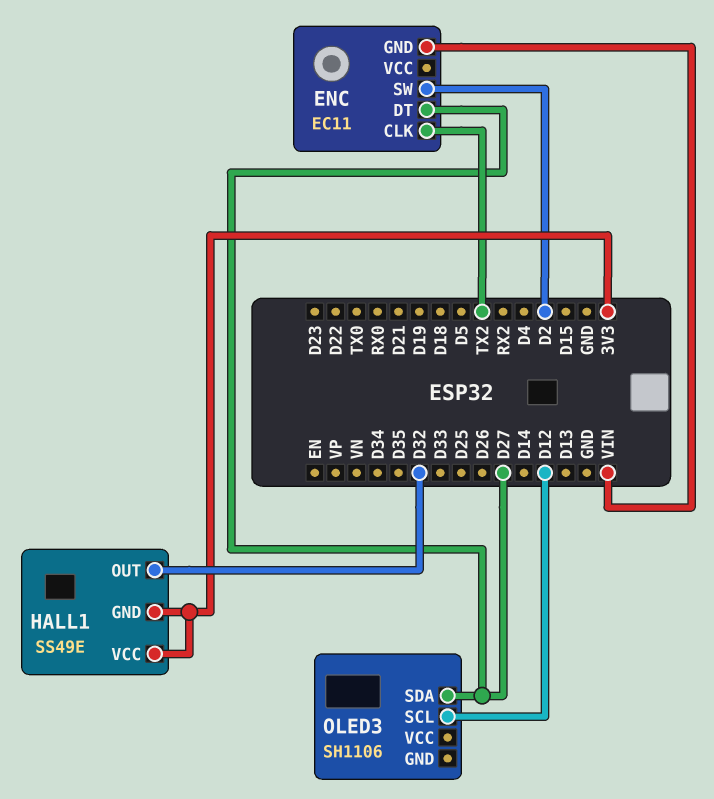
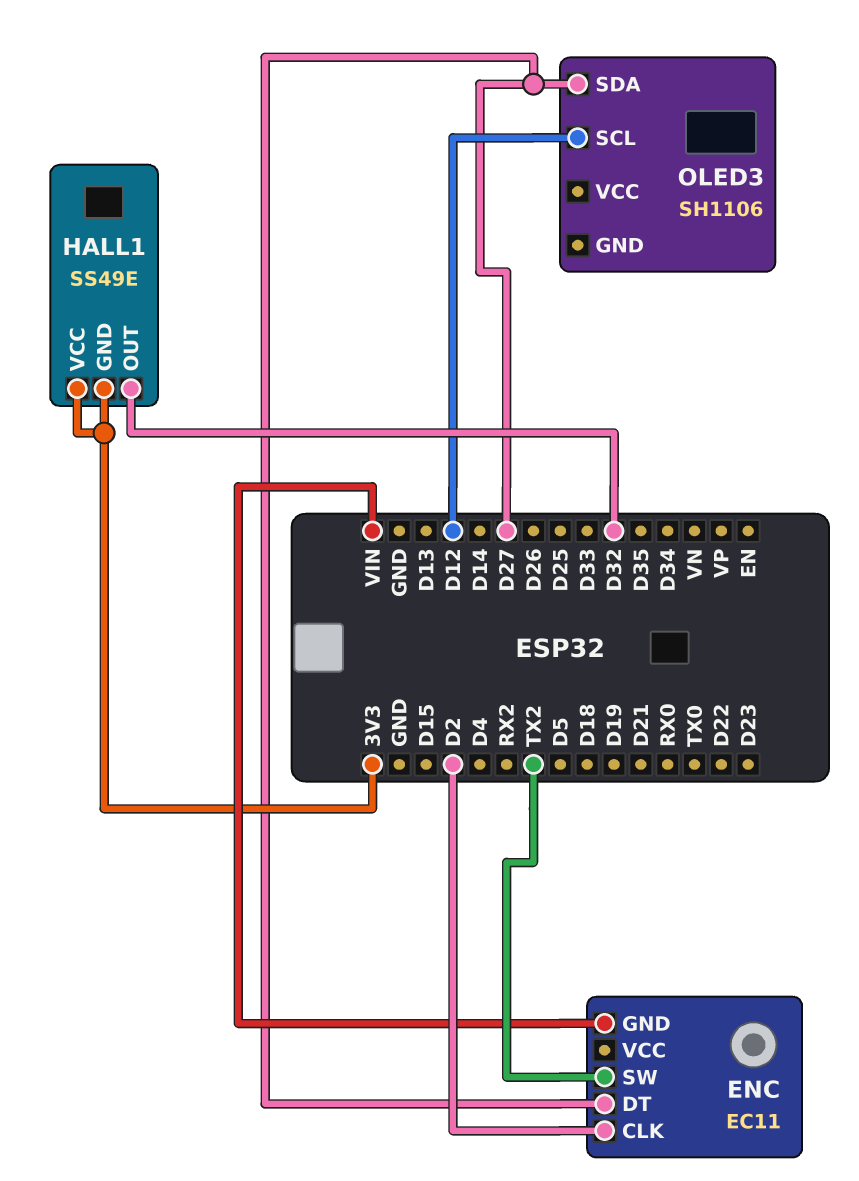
ENC pin CLK: TX2 -> D2
ENC pin SW: D2 -> TX2

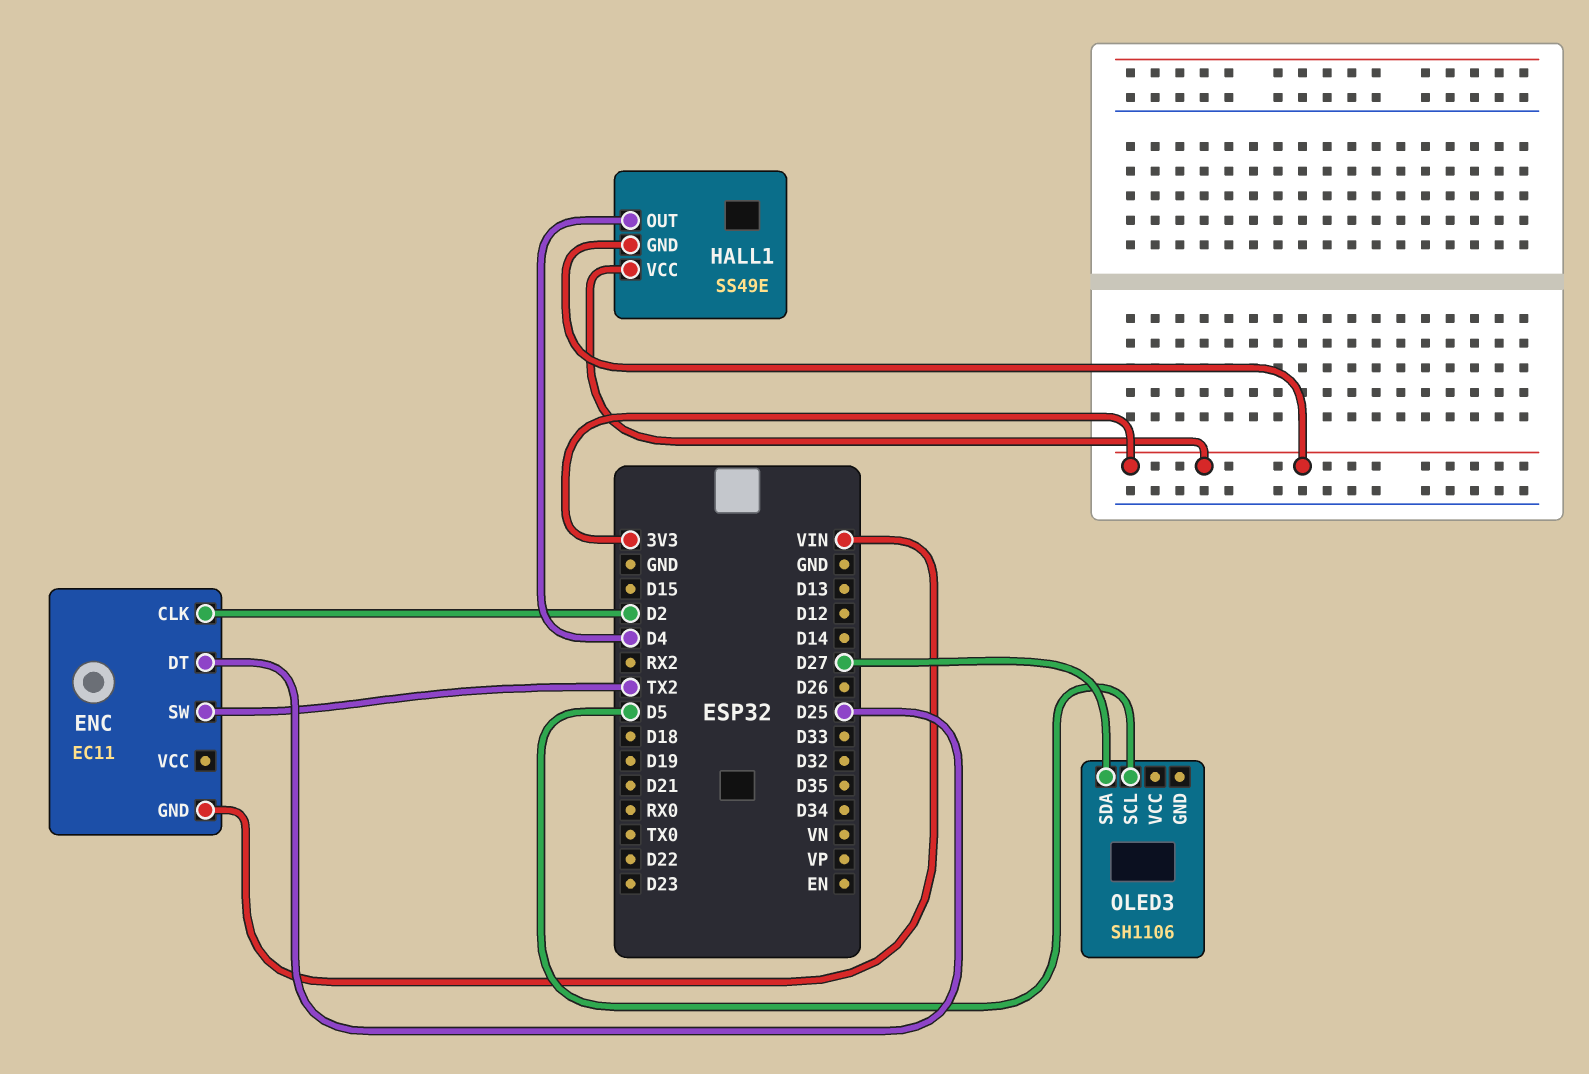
ENC pin DT: D27 -> D25
HALL1 pin OUT: D32 -> D4
OLED3 pin SCL: D12 -> D5

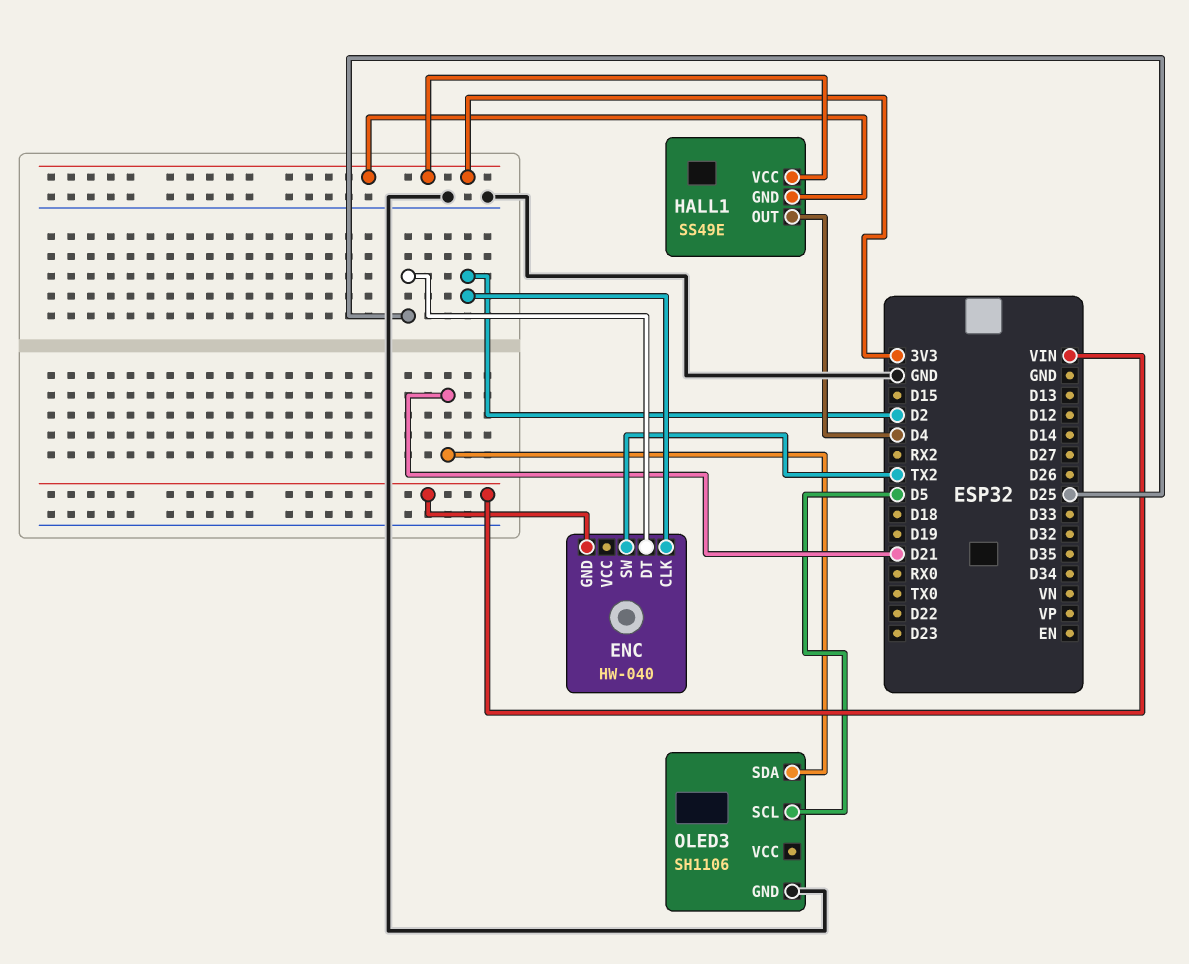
ENC: EC11 -> HW-040
OLED3 pin GND: none -> GND
OLED3 pin SDA: D27 -> D21

